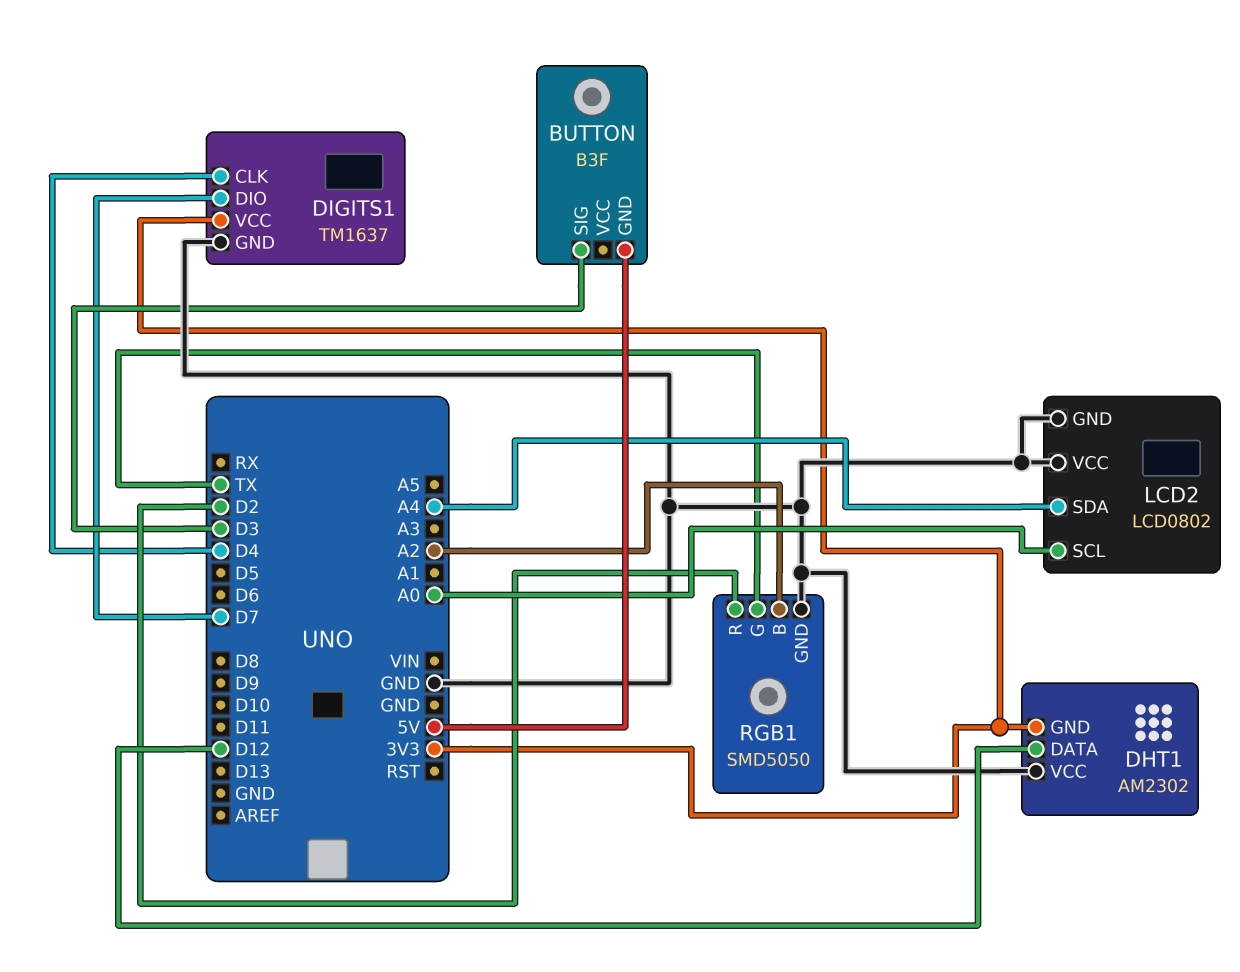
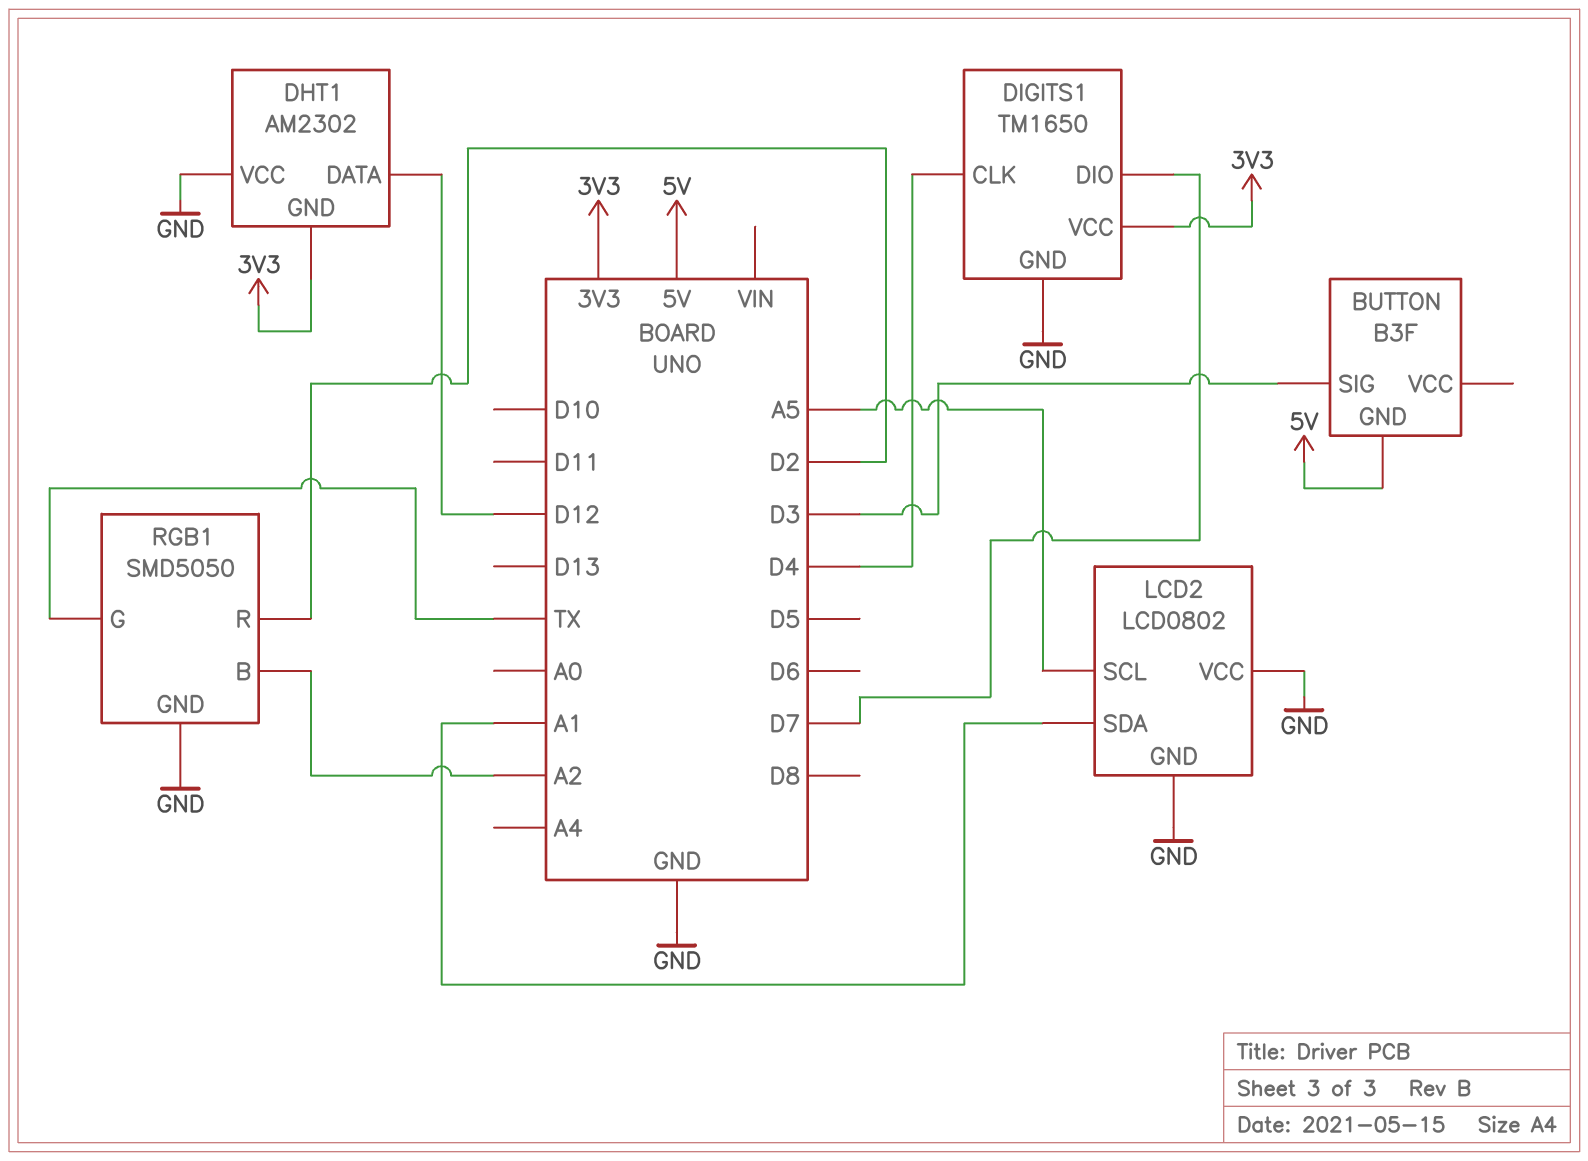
DIGITS1: TM1637 -> TM1650
LCD2 pin SCL: A0 -> A5
LCD2 pin SDA: A4 -> A1

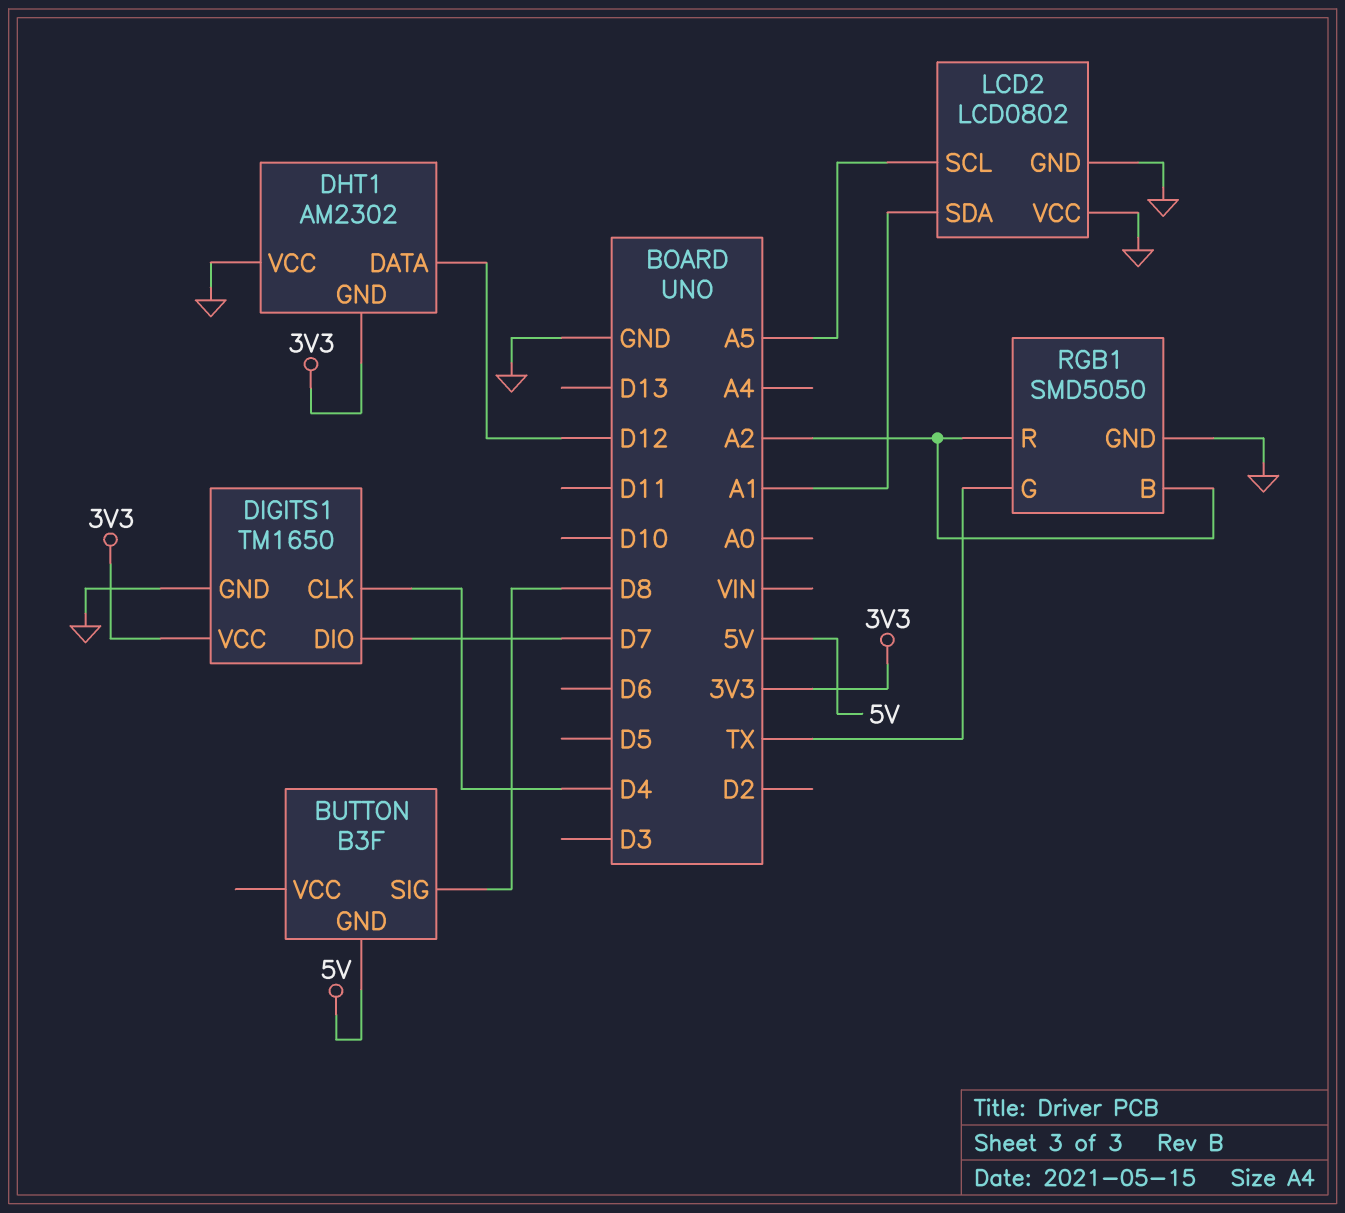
BUTTON pin SIG: D3 -> D8
RGB1 pin R: D2 -> A2

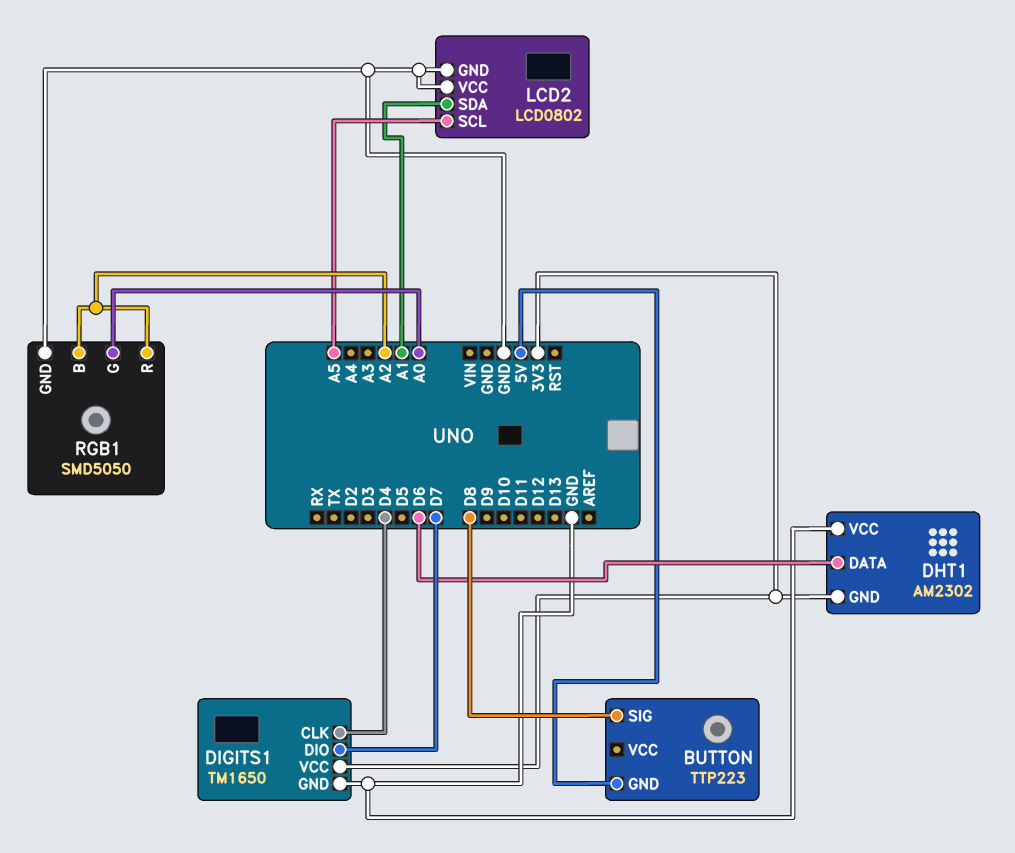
BUTTON: B3F -> TTP223
DHT1 pin DATA: D12 -> D6
RGB1 pin G: TX -> A0

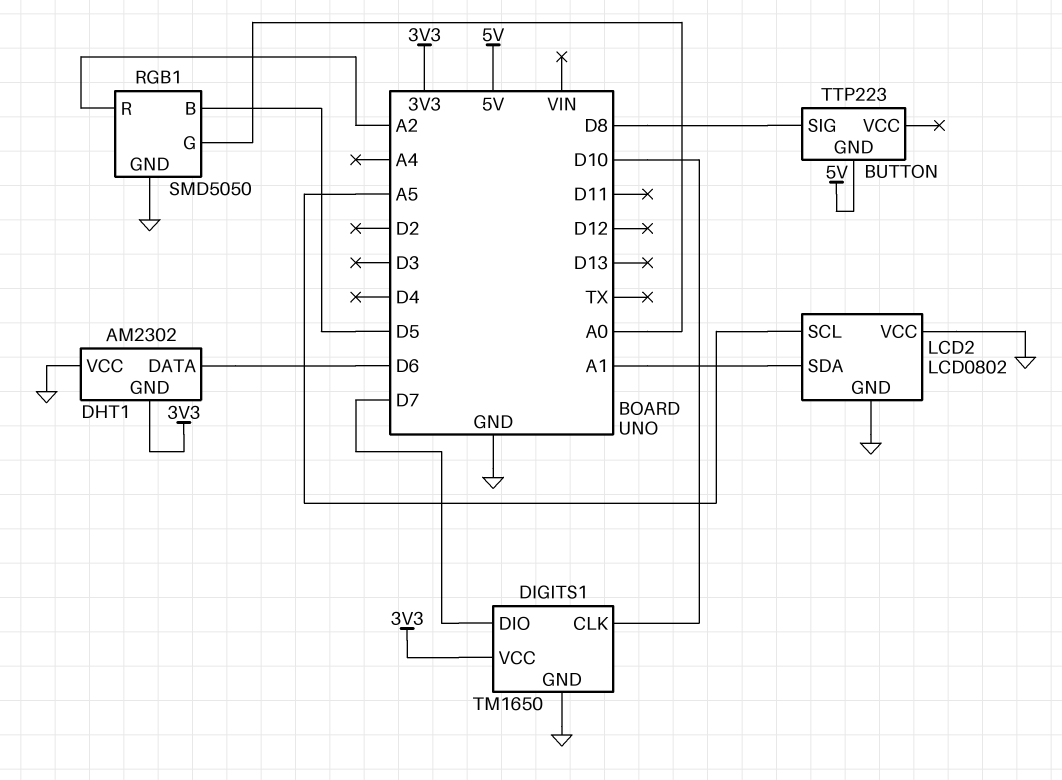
DIGITS1 pin CLK: D4 -> D10
RGB1 pin B: A2 -> D5

